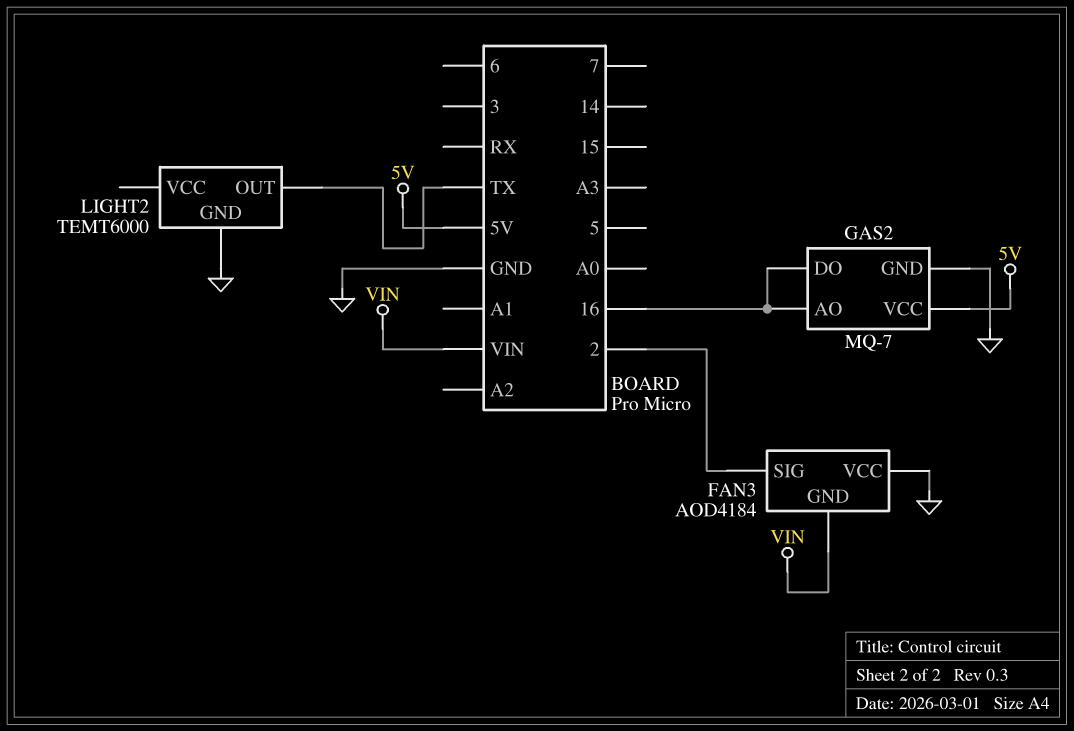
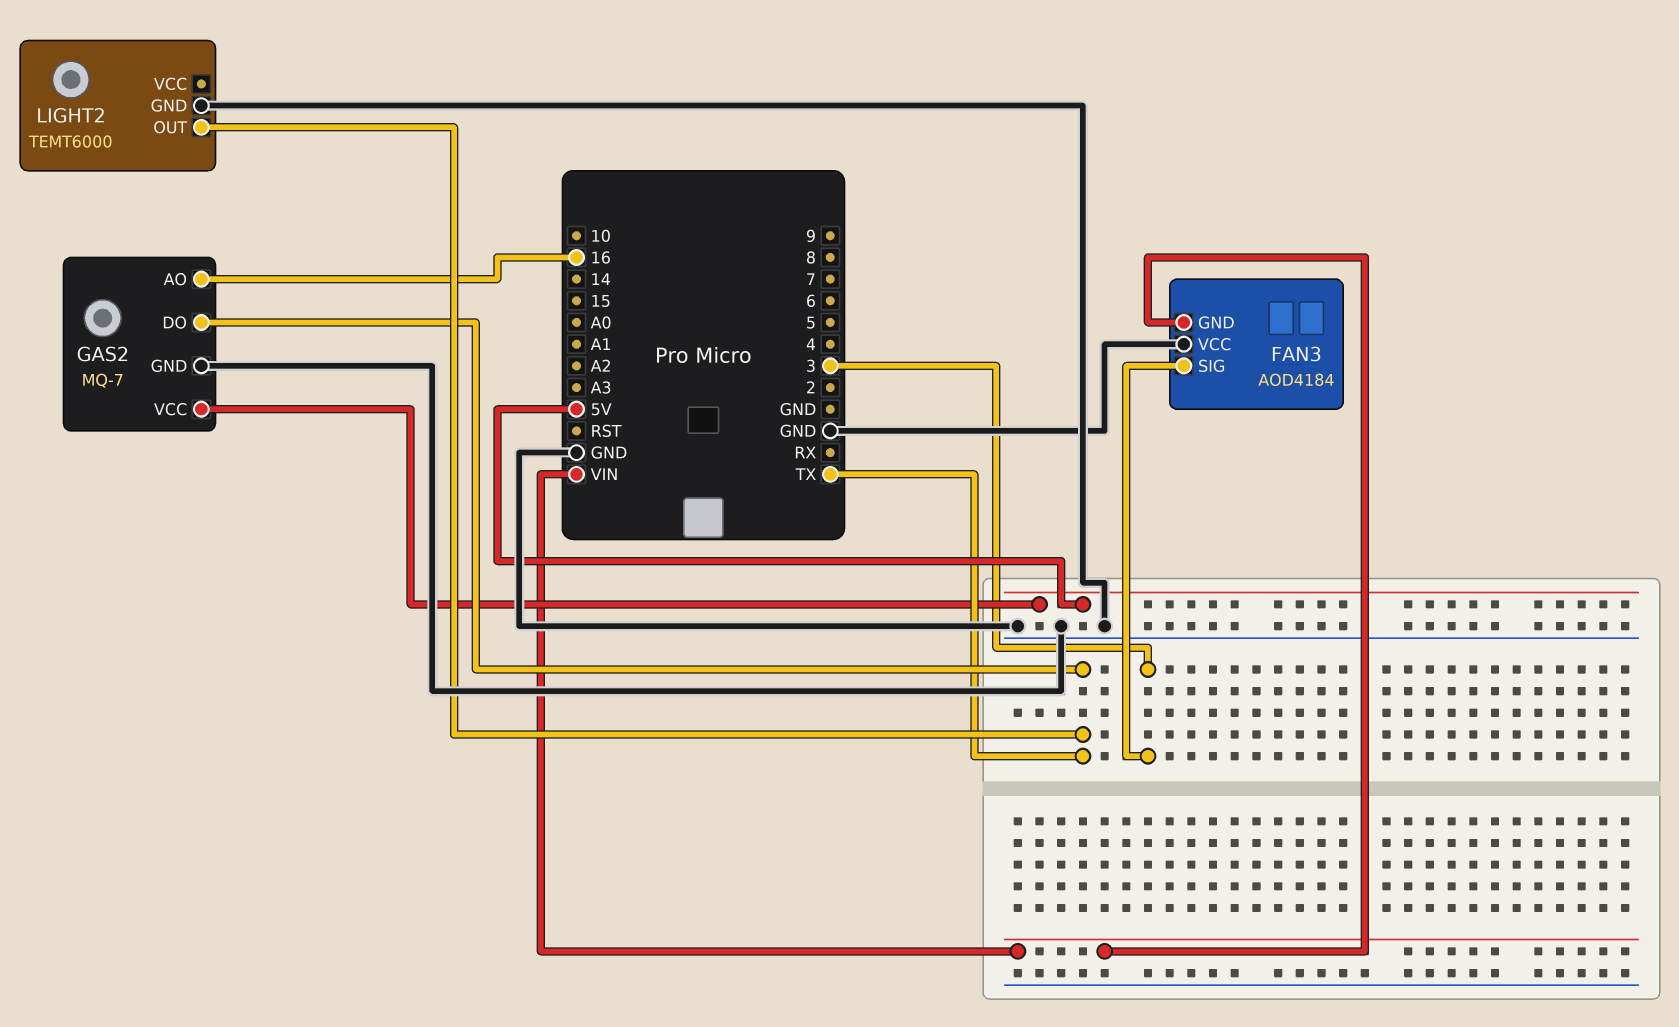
FAN3 pin SIG: 2 -> 3
GAS2 pin DO: 16 -> TX

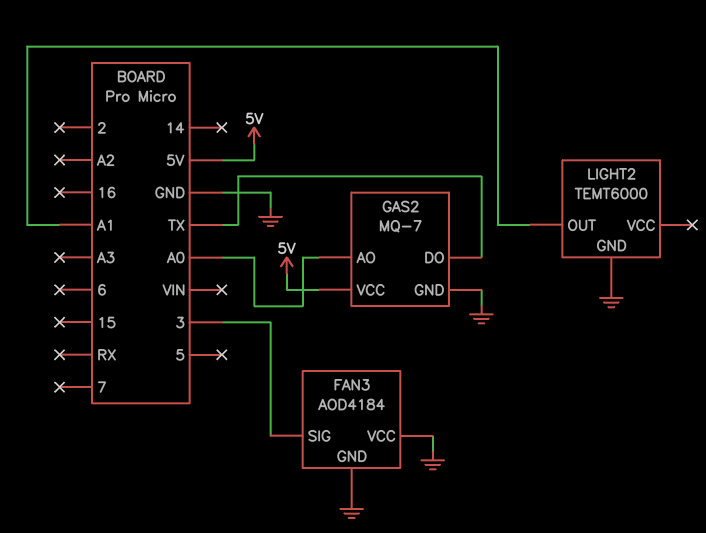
FAN3 pin GND: VIN -> GND
GAS2 pin AO: 16 -> A0
LIGHT2 pin OUT: TX -> A1

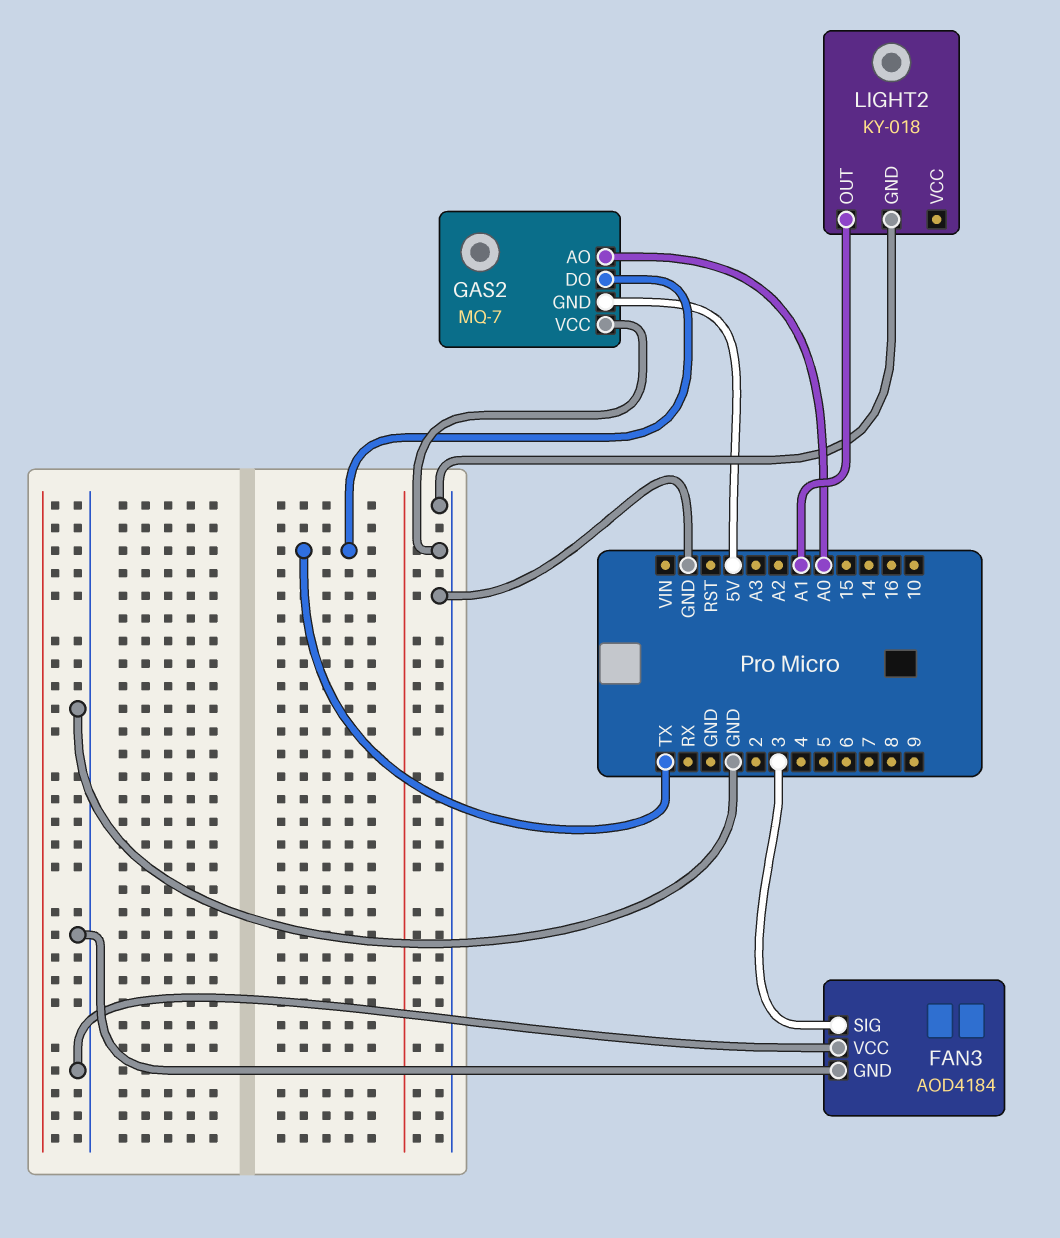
GAS2 pin GND: GND -> 5V
GAS2 pin VCC: 5V -> GND
LIGHT2: TEMT6000 -> KY-018

